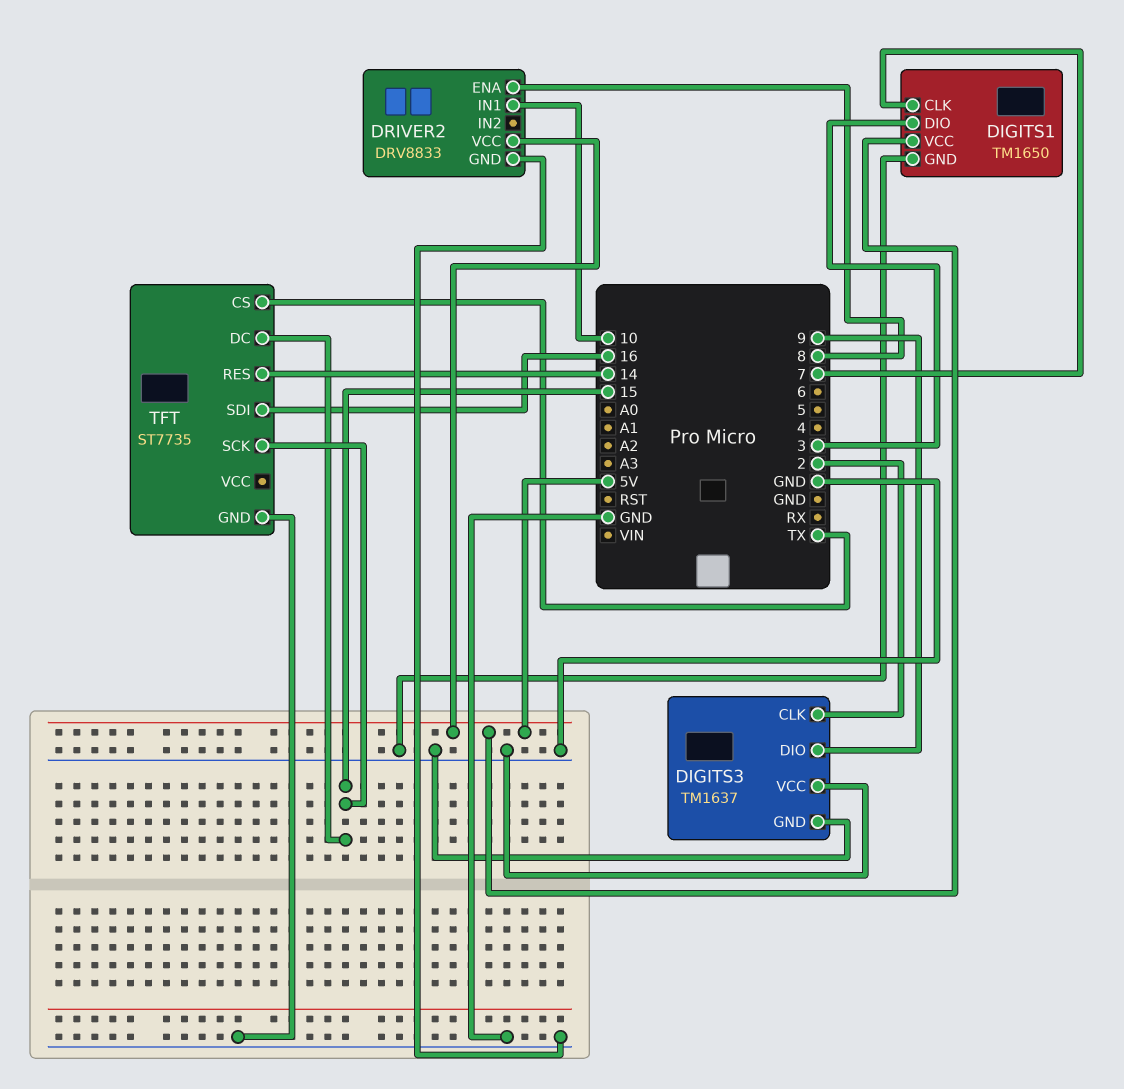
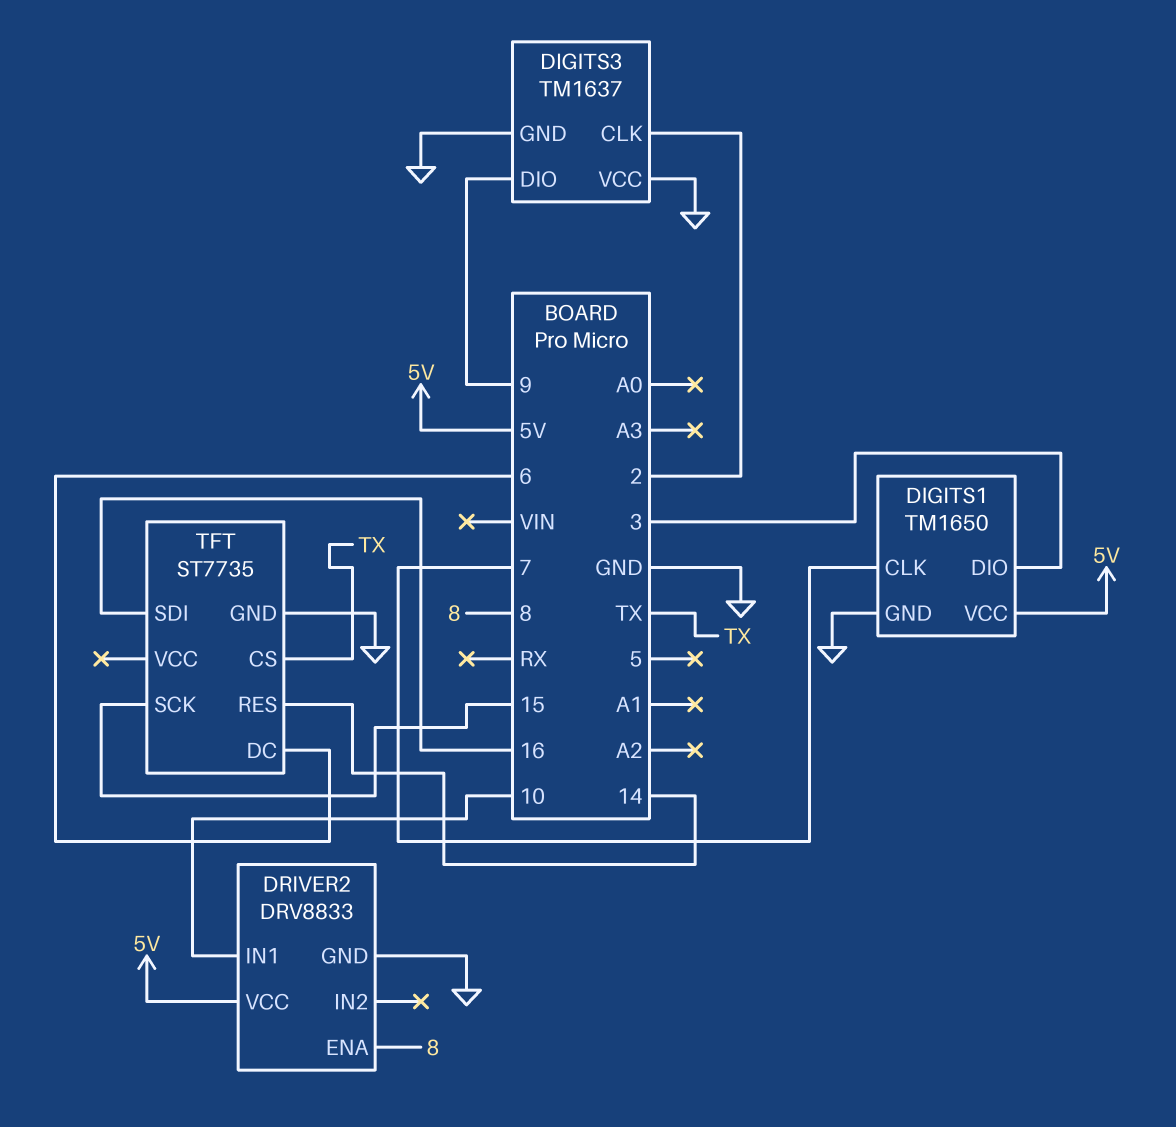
TFT pin DC: 15 -> 6

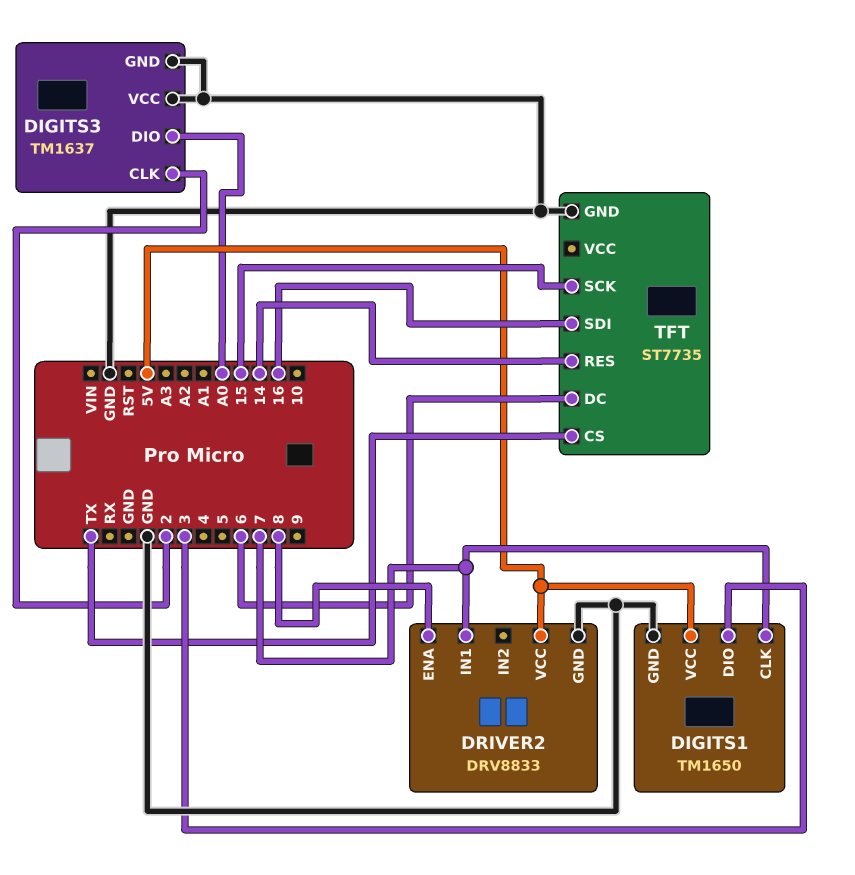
DIGITS3 pin DIO: 9 -> A0
DRIVER2 pin IN1: 10 -> 7

